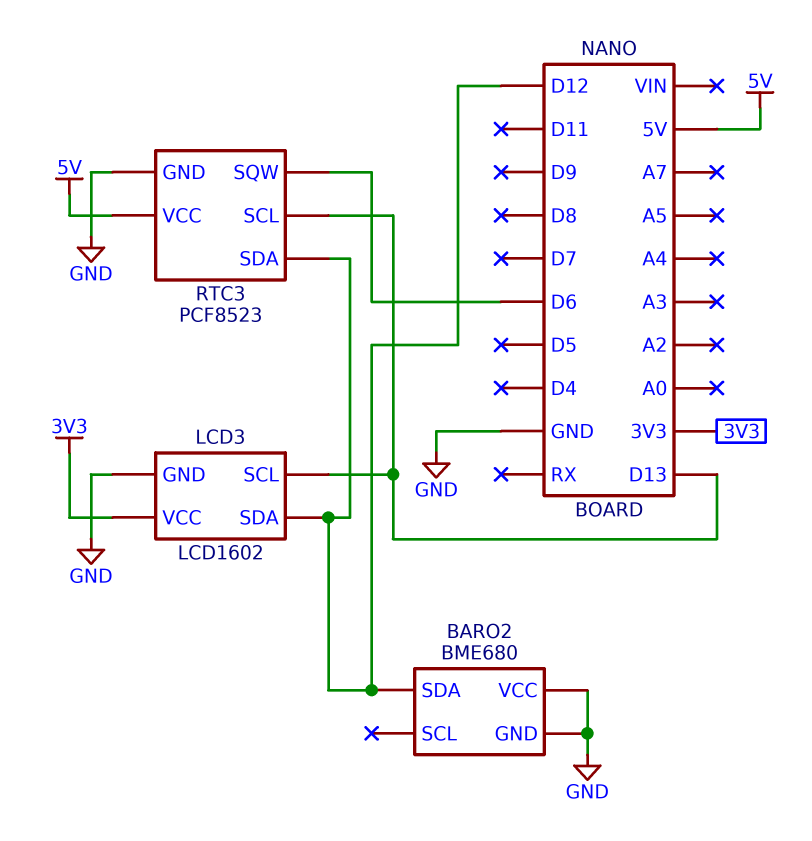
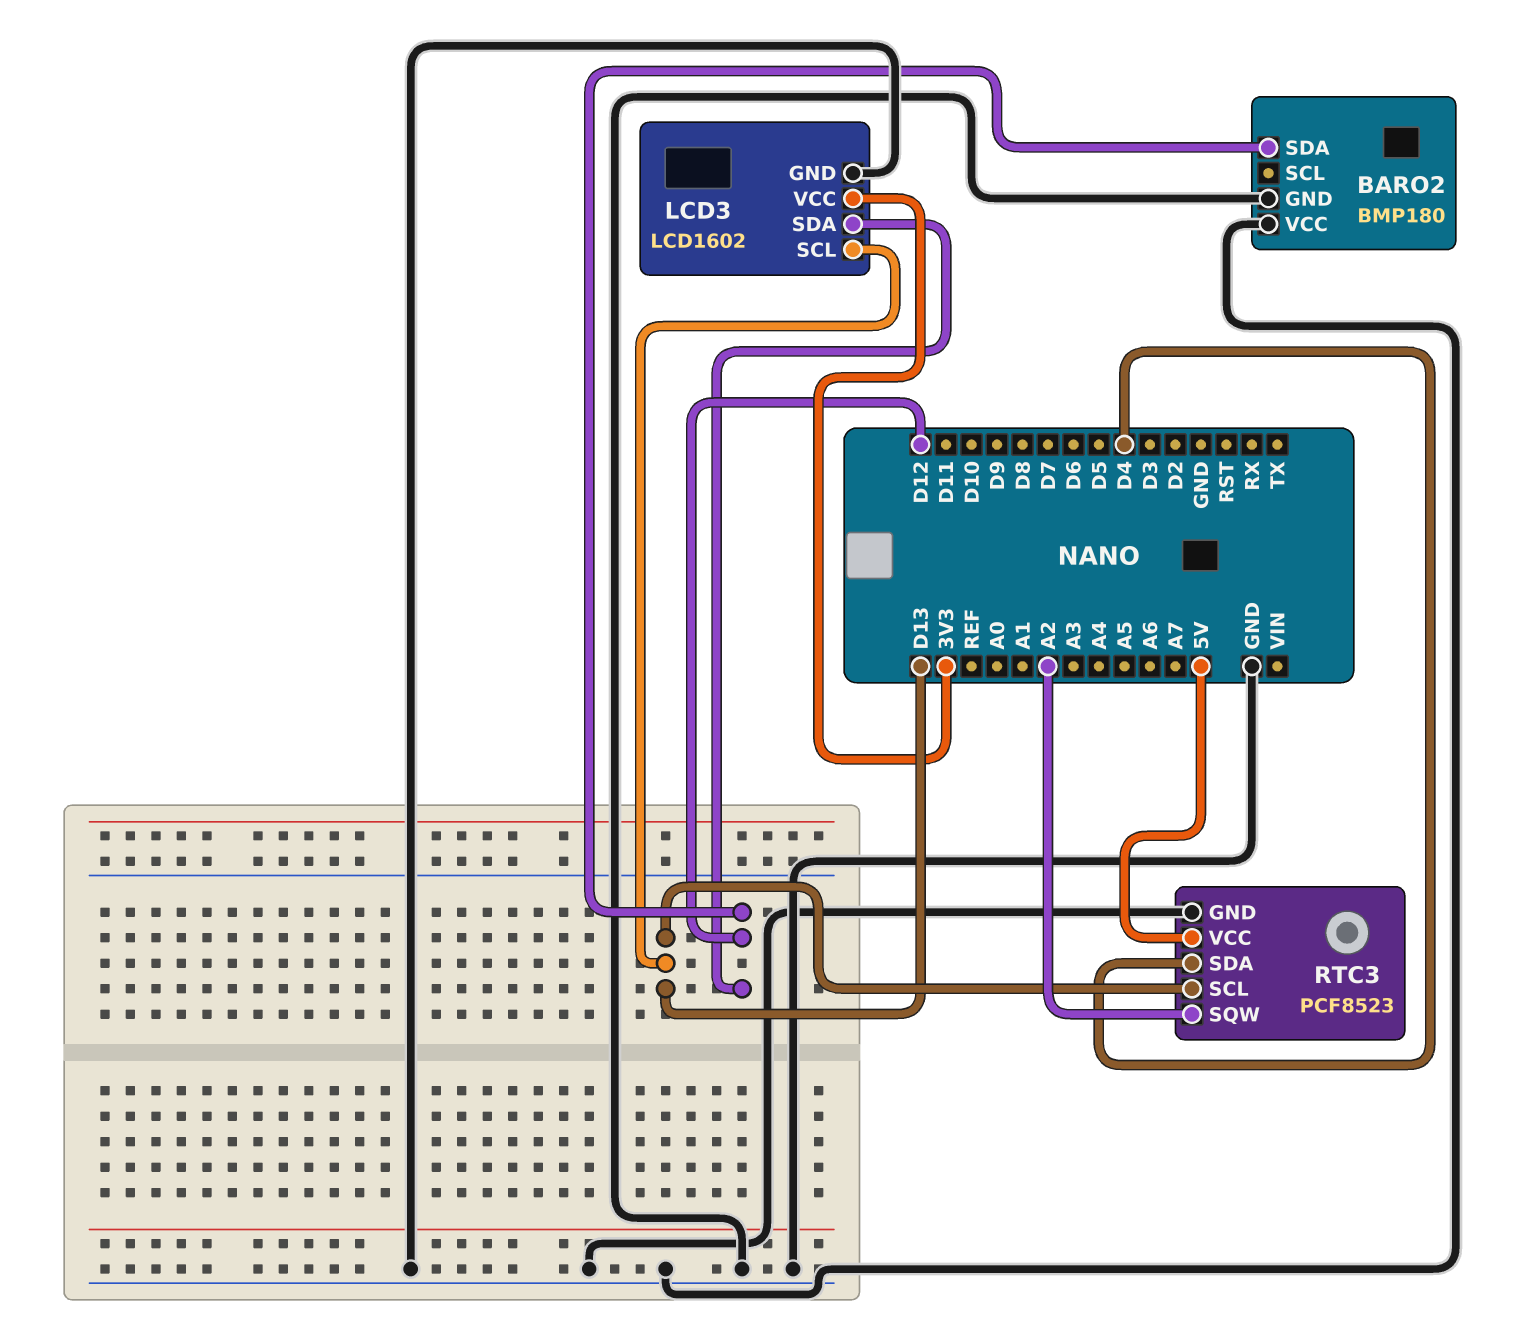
BARO2: BME680 -> BMP180
RTC3 pin SDA: D12 -> D4
RTC3 pin SQW: D6 -> A2

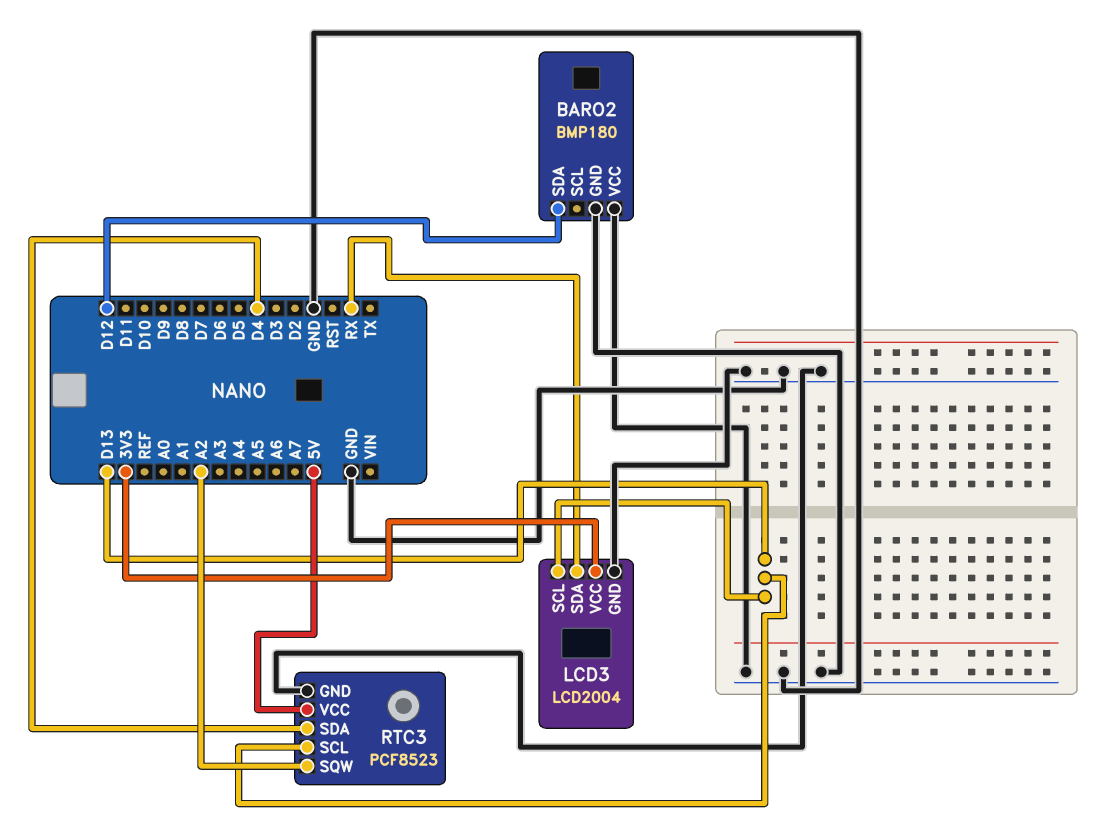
LCD3: LCD1602 -> LCD2004
LCD3 pin SDA: D12 -> RX

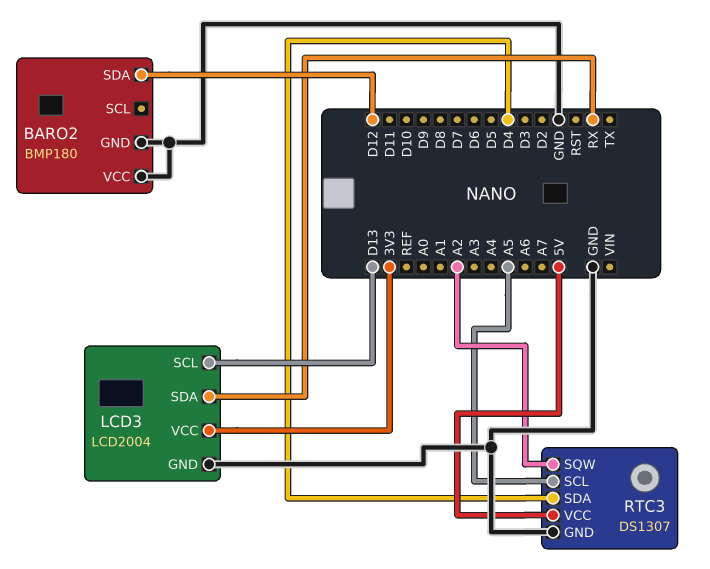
RTC3: PCF8523 -> DS1307
RTC3 pin SCL: D13 -> A5

